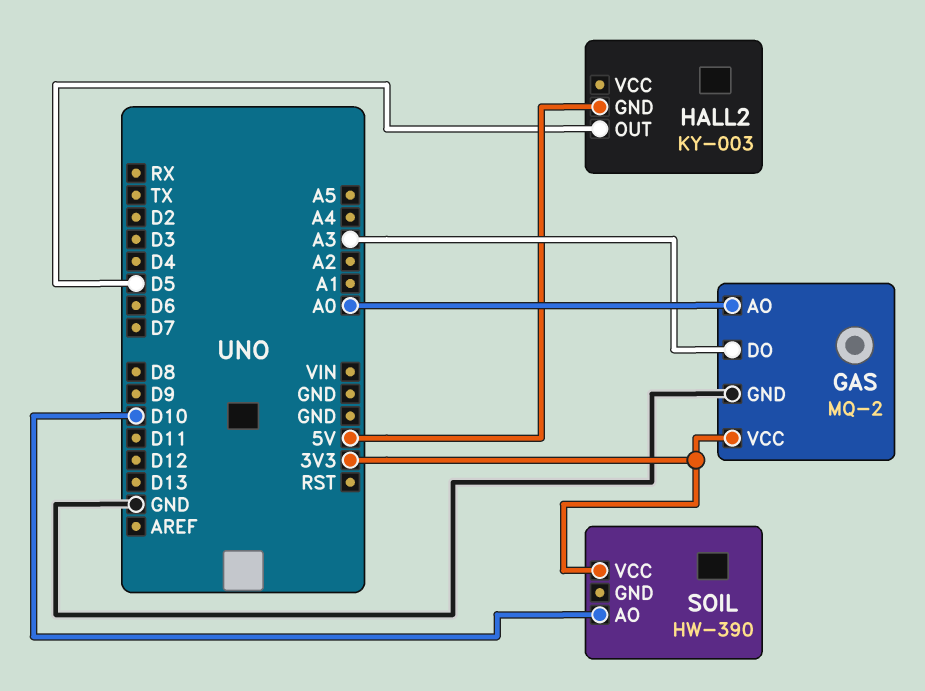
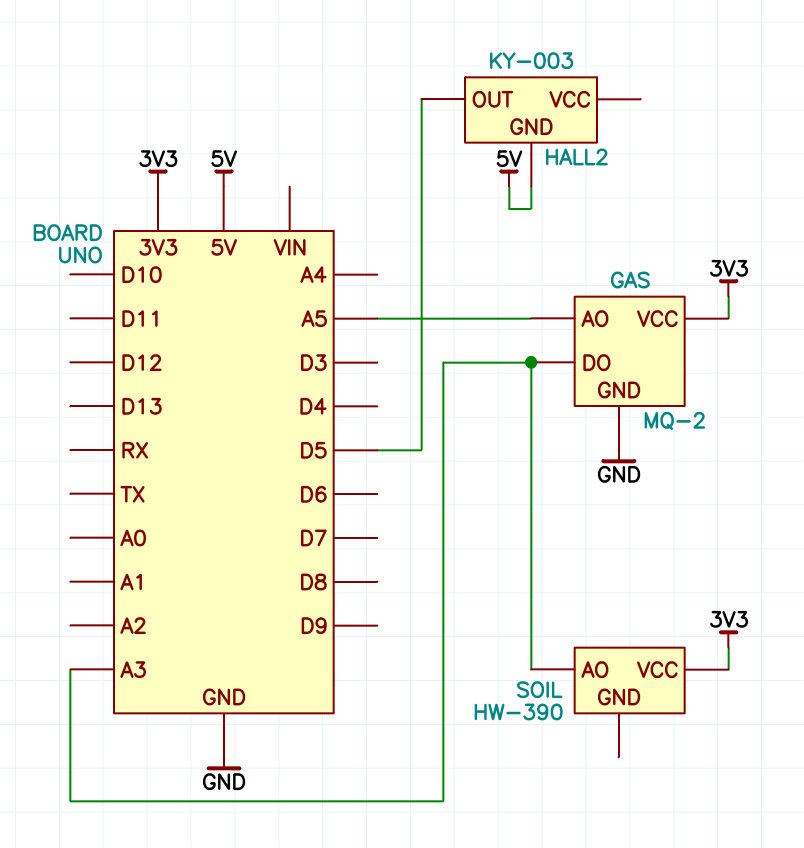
GAS pin AO: A0 -> A5
SOIL pin AO: D10 -> A3

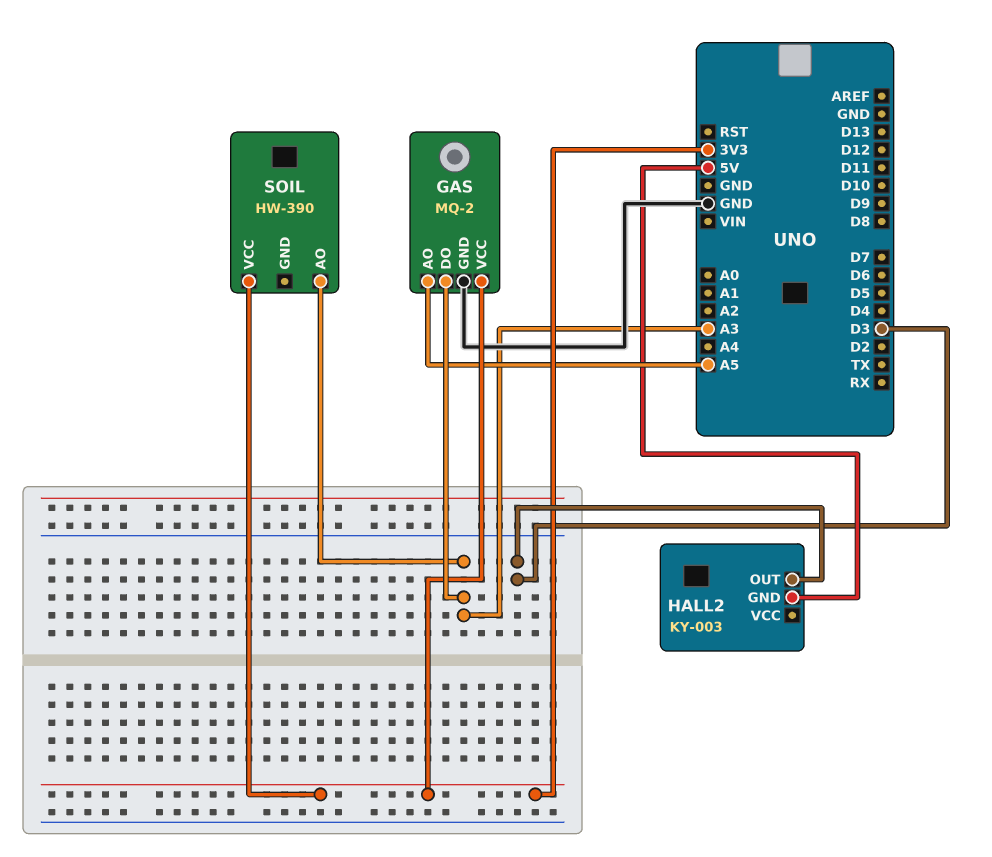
HALL2 pin OUT: D5 -> D3

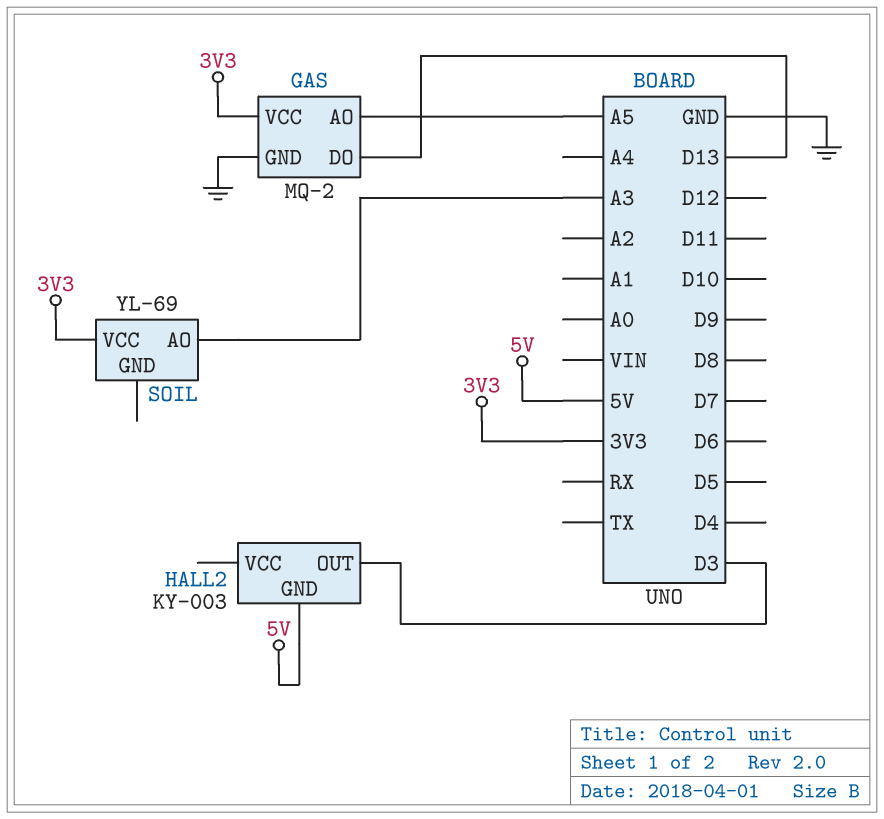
GAS pin DO: A3 -> D13
SOIL: HW-390 -> YL-69

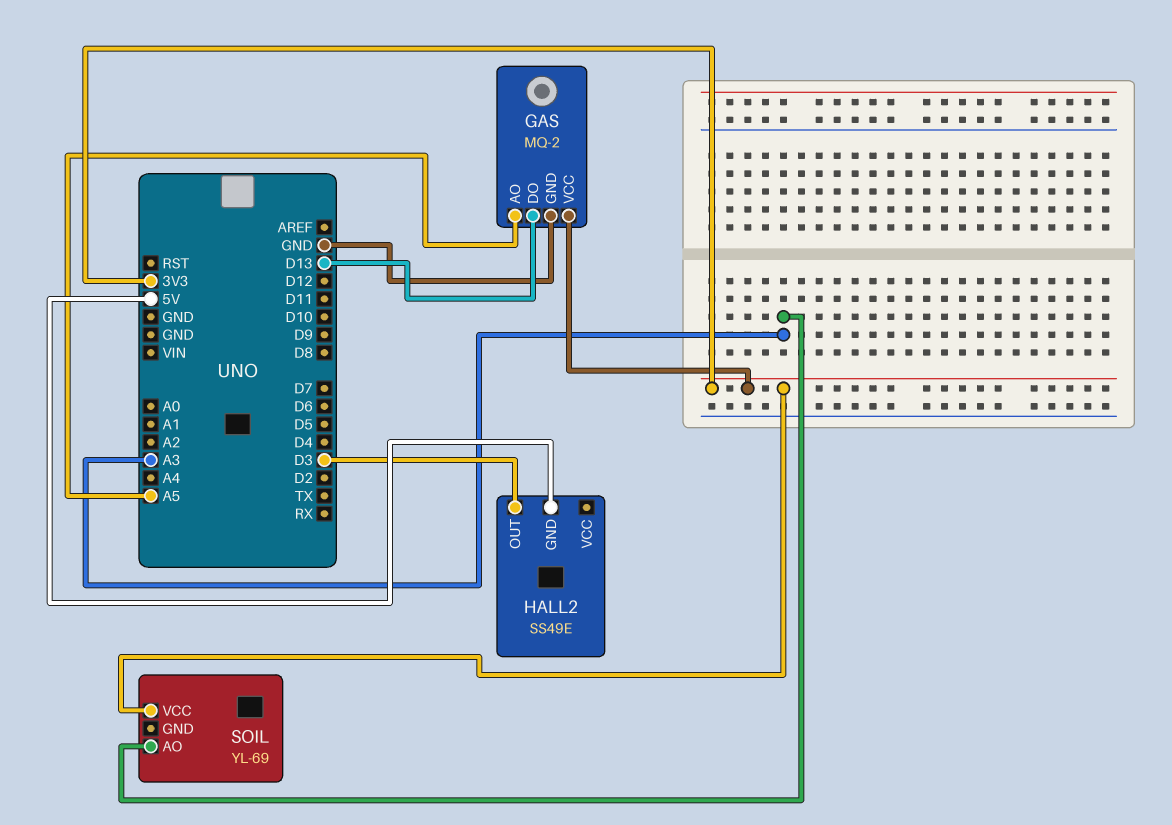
HALL2: KY-003 -> SS49E

